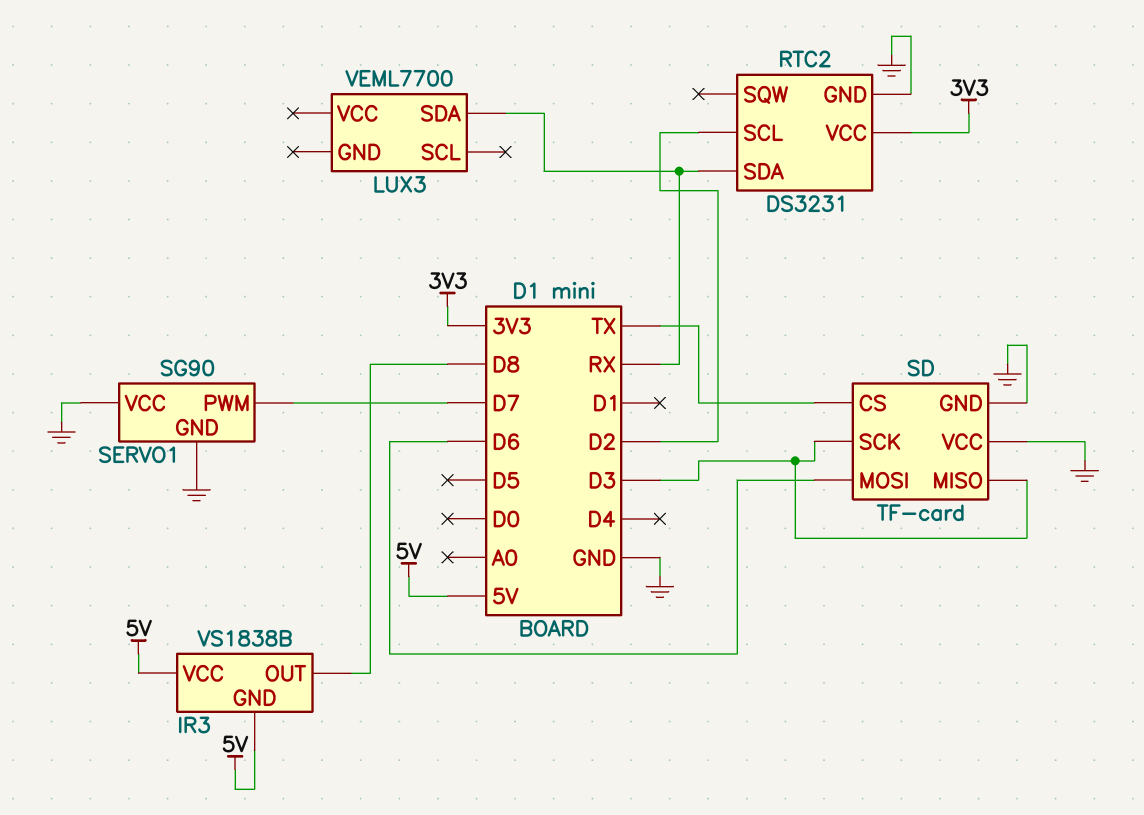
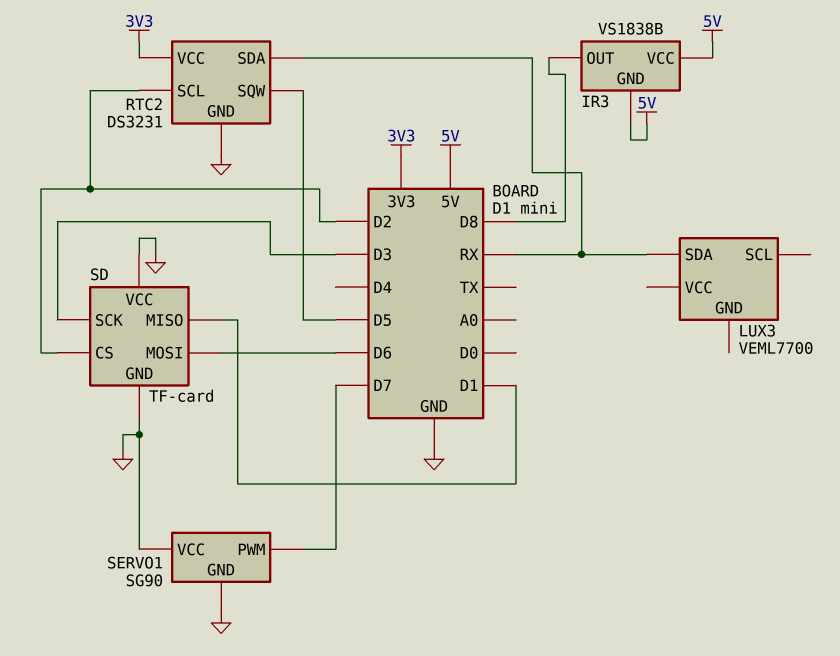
RTC2 pin SQW: none -> D5
SD pin CS: TX -> D2
SD pin MISO: D3 -> D1

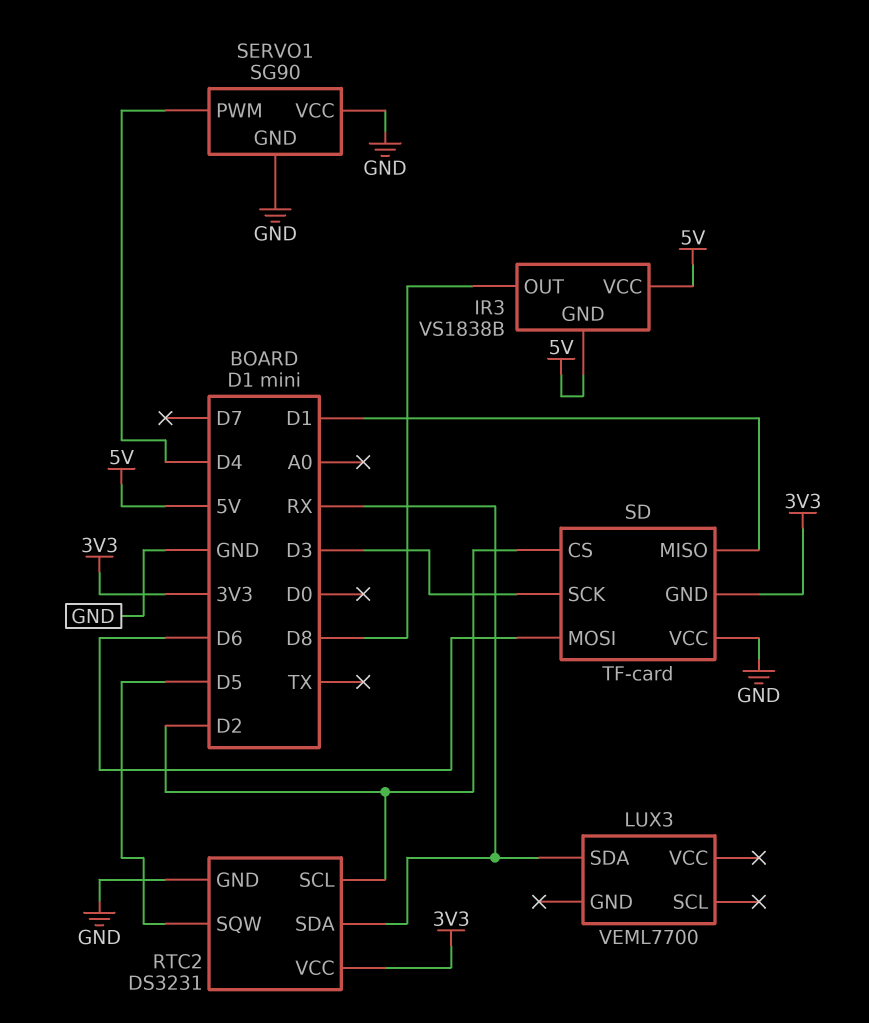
SD pin GND: GND -> 3V3
SERVO1 pin PWM: D7 -> D4

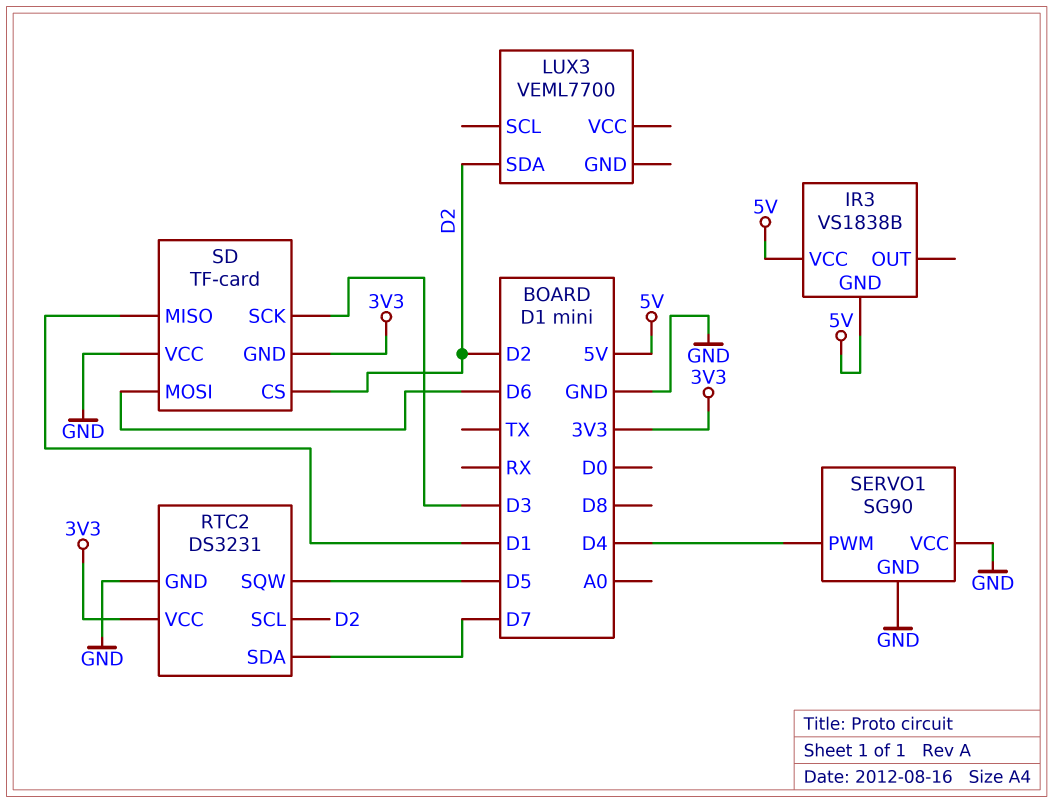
IR3 pin OUT: D8 -> none
LUX3 pin SDA: RX -> D2
RTC2 pin SDA: RX -> D7

